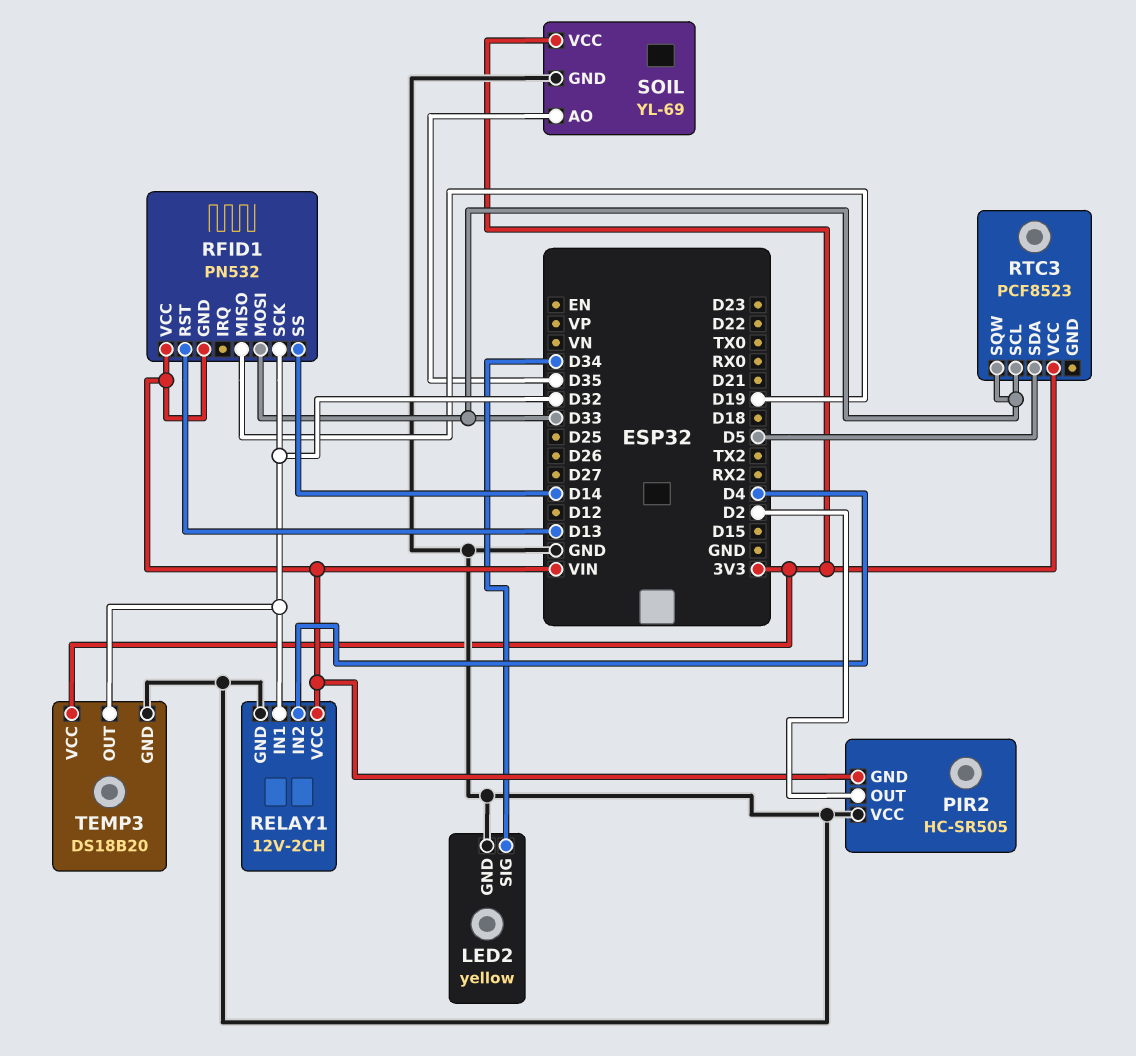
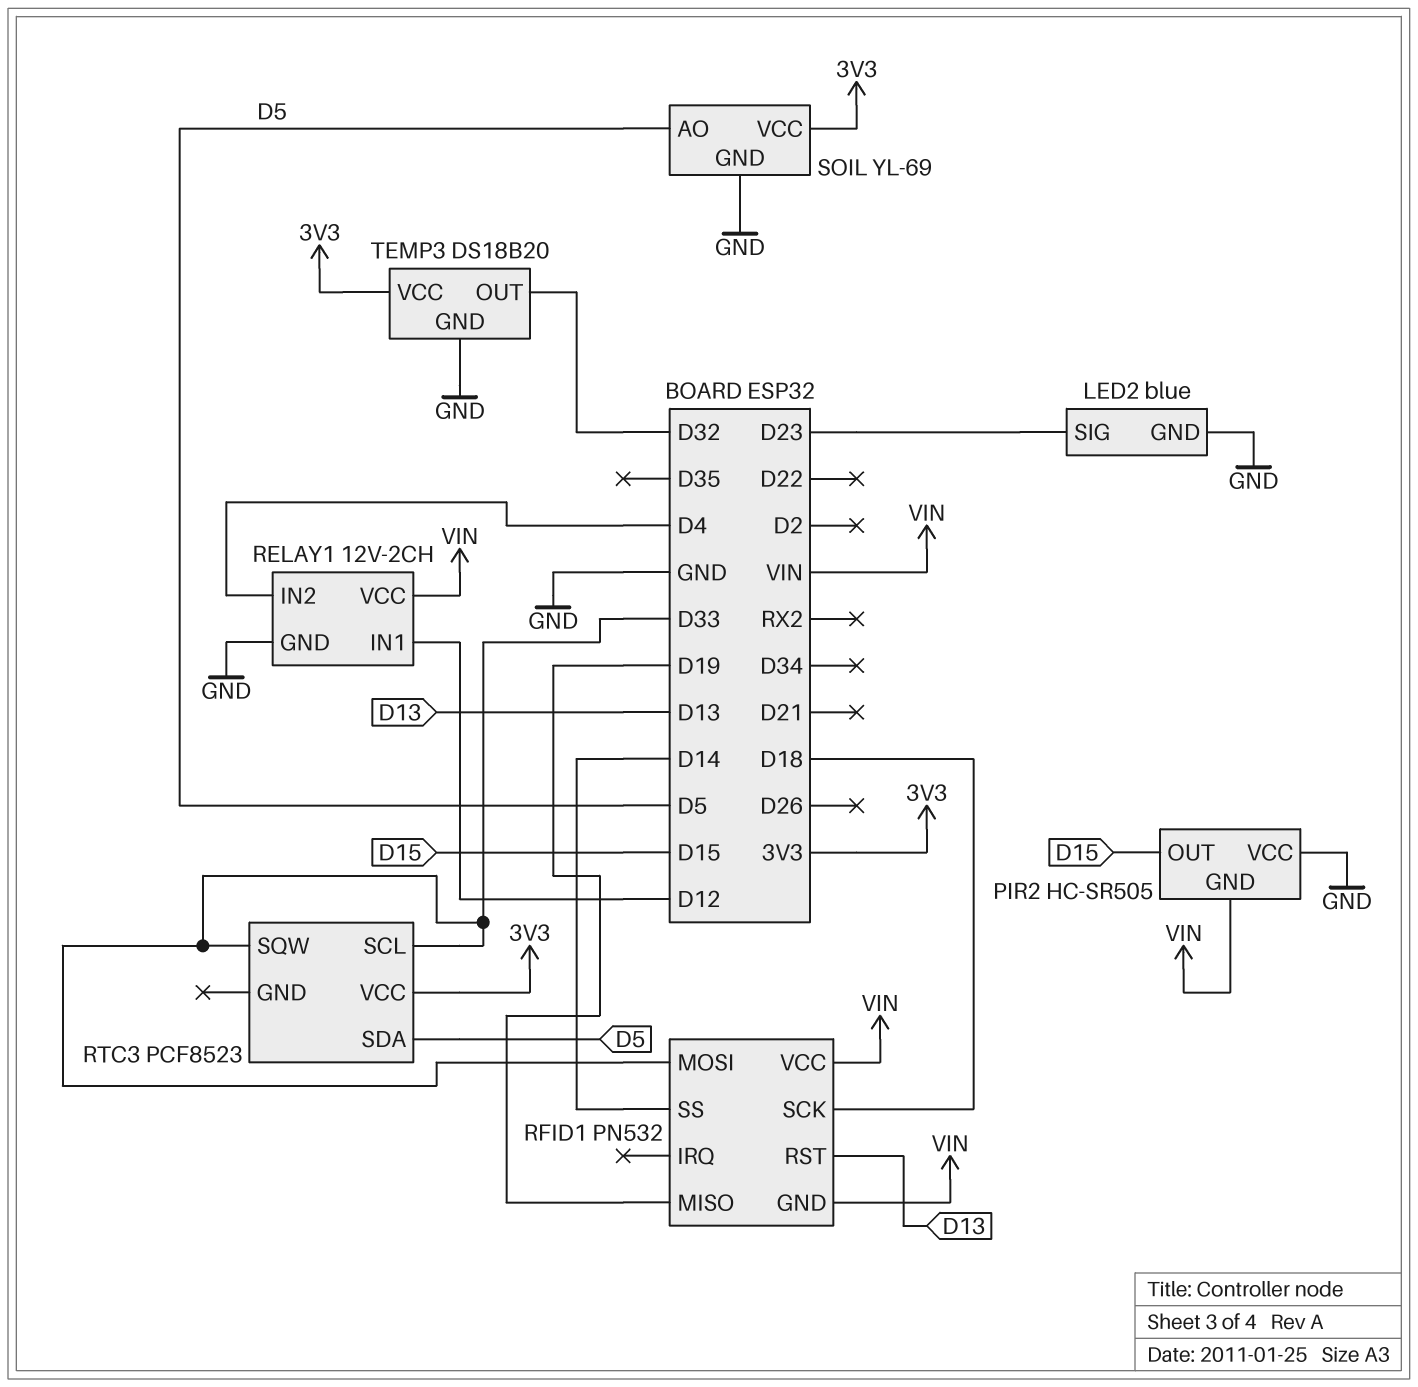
LED2: yellow -> blue
LED2 pin SIG: D34 -> D23
PIR2 pin OUT: D2 -> D15
RELAY1 pin IN1: D32 -> D12
RFID1 pin SCK: D32 -> D18
SOIL pin AO: D35 -> D5

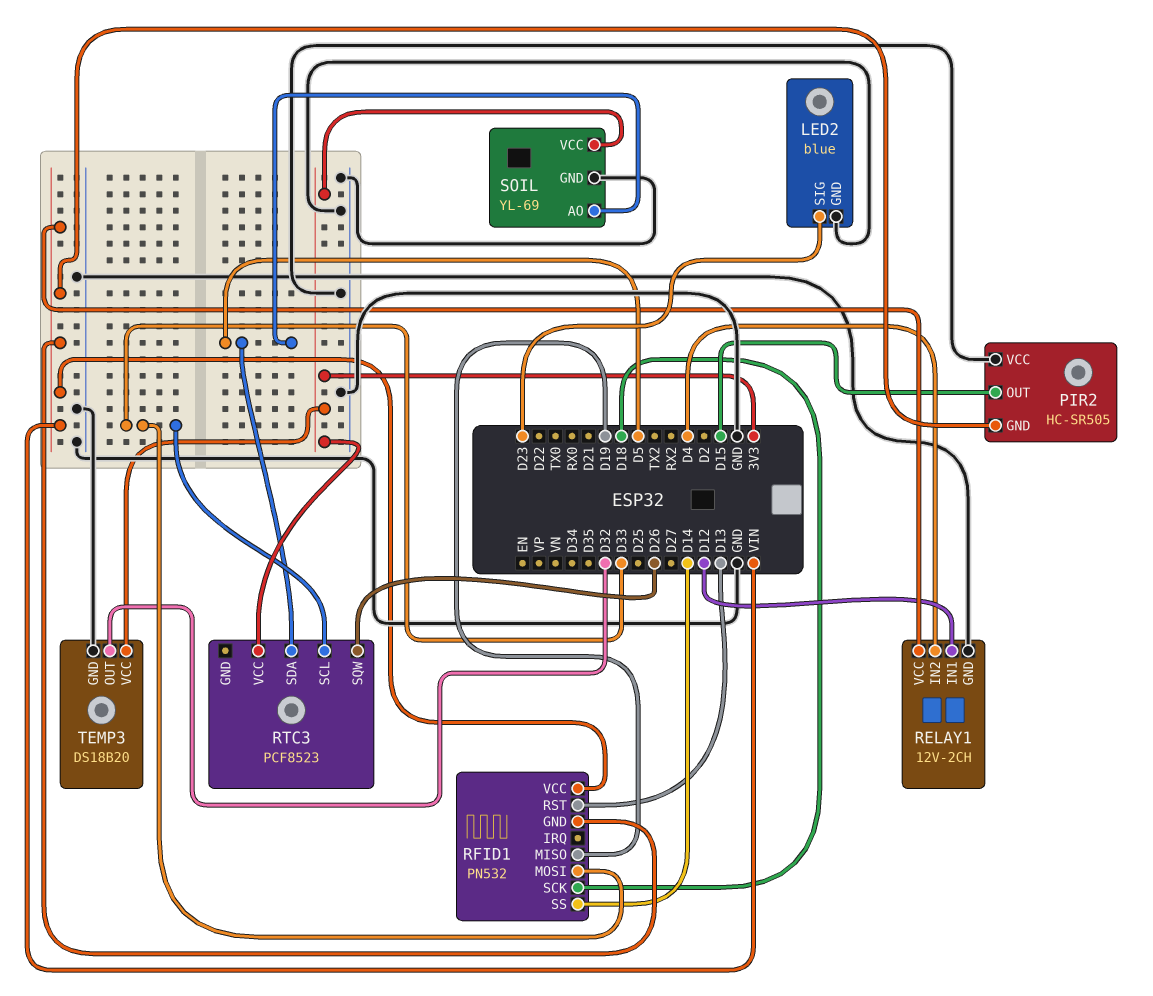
RTC3 pin SQW: D33 -> D26

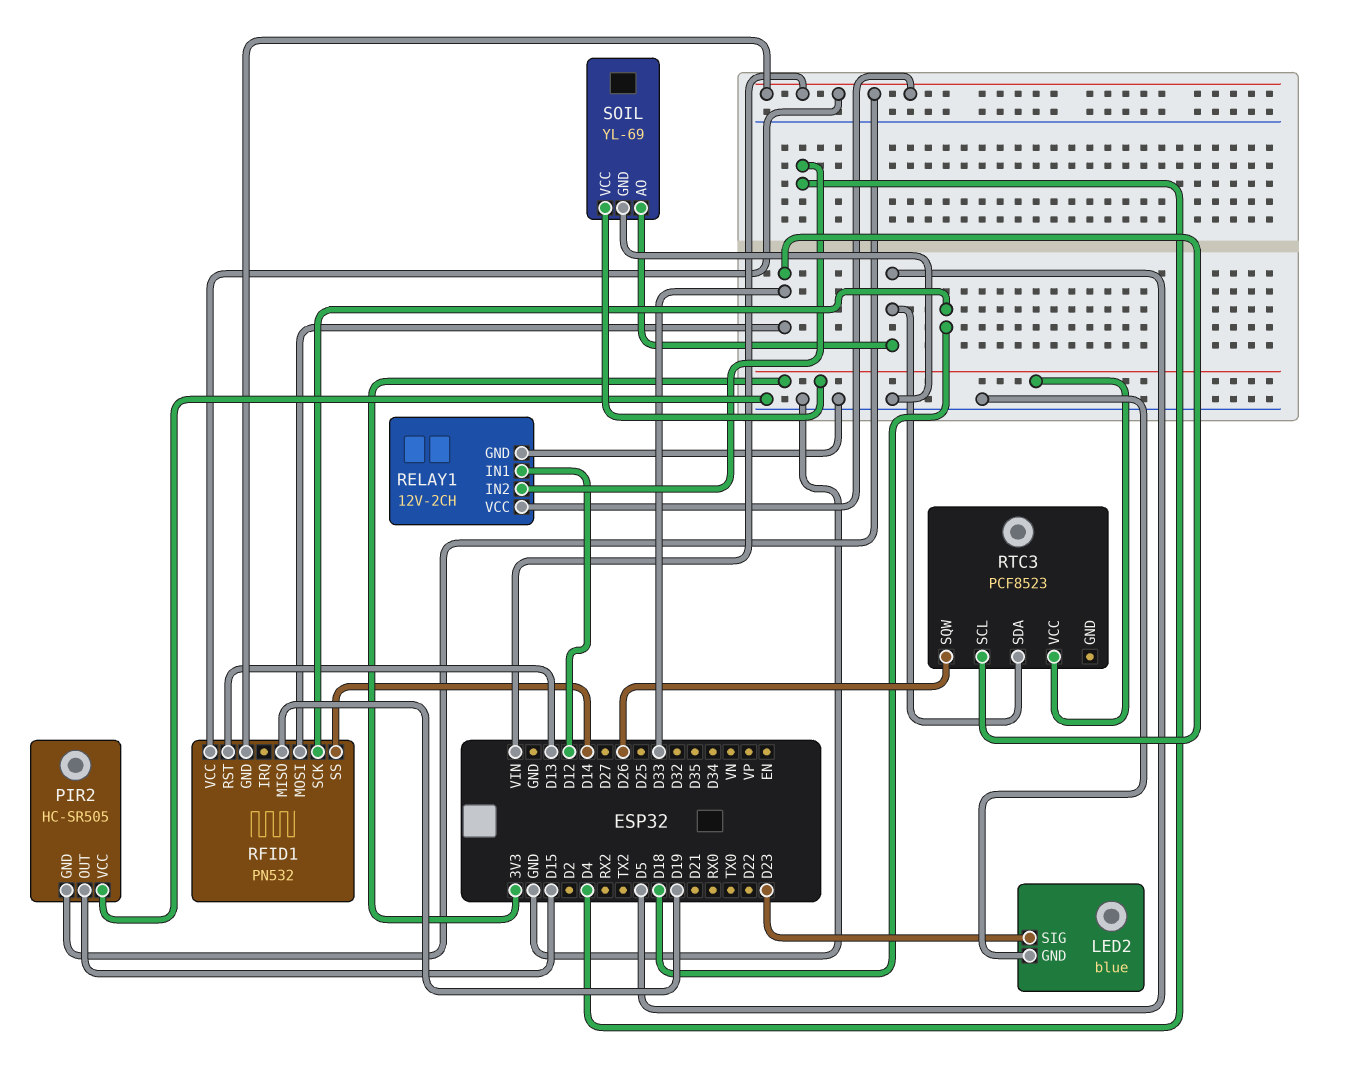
TEMP3: DS18B20 -> none
TEMP3 pin GND: GND -> none
TEMP3 pin OUT: D32 -> none
TEMP3 pin VCC: 3V3 -> none

